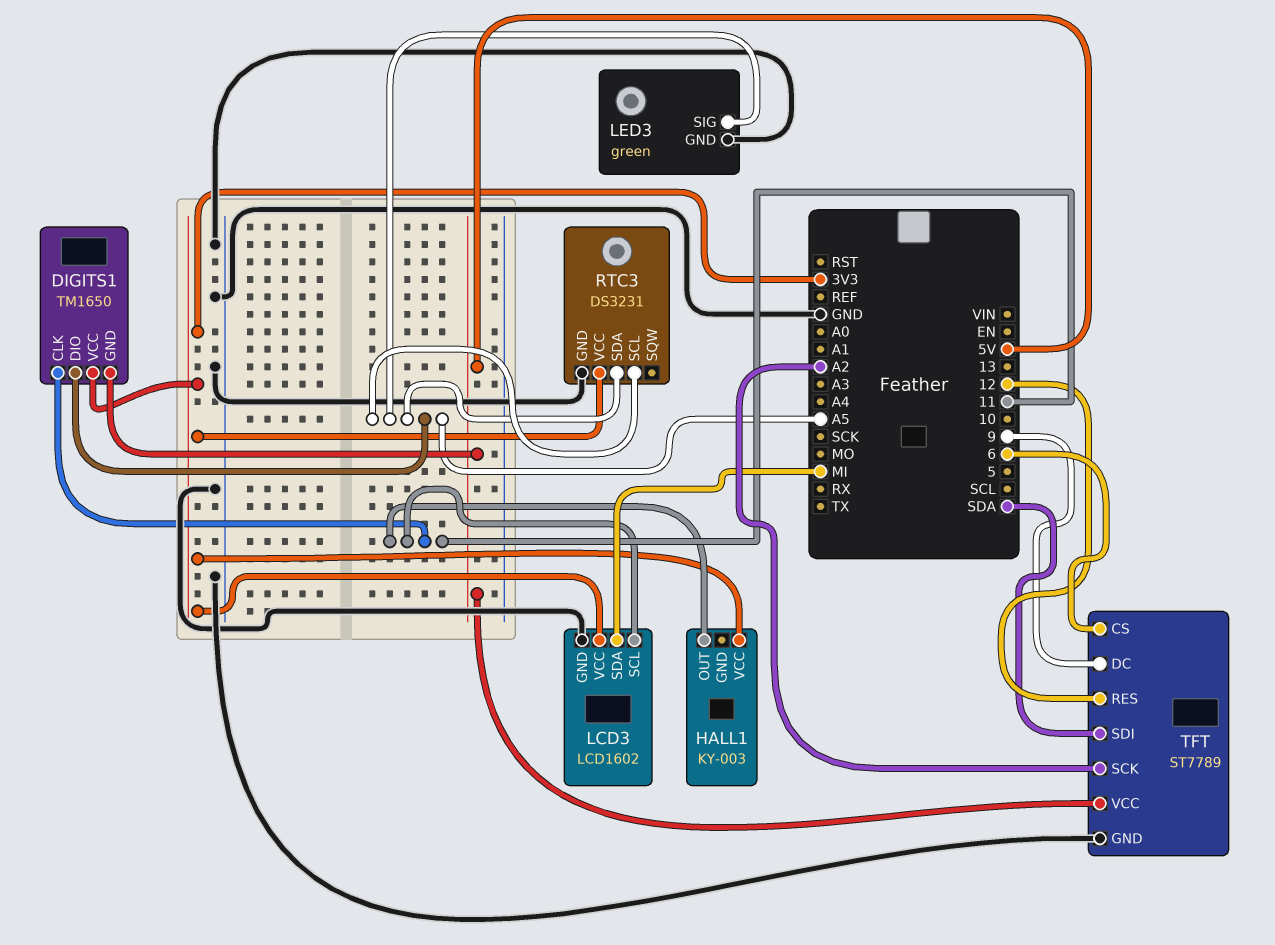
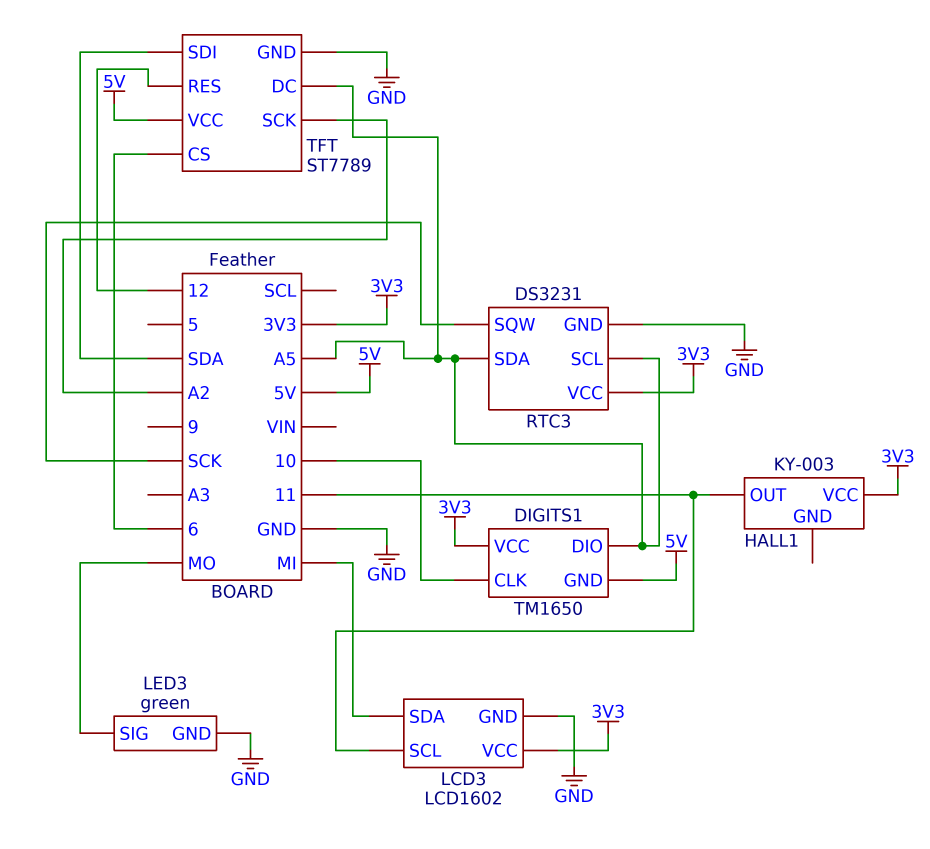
DIGITS1 pin CLK: 11 -> 10
LED3 pin SIG: A5 -> MO
RTC3 pin SQW: none -> SCK
TFT pin DC: 9 -> A5

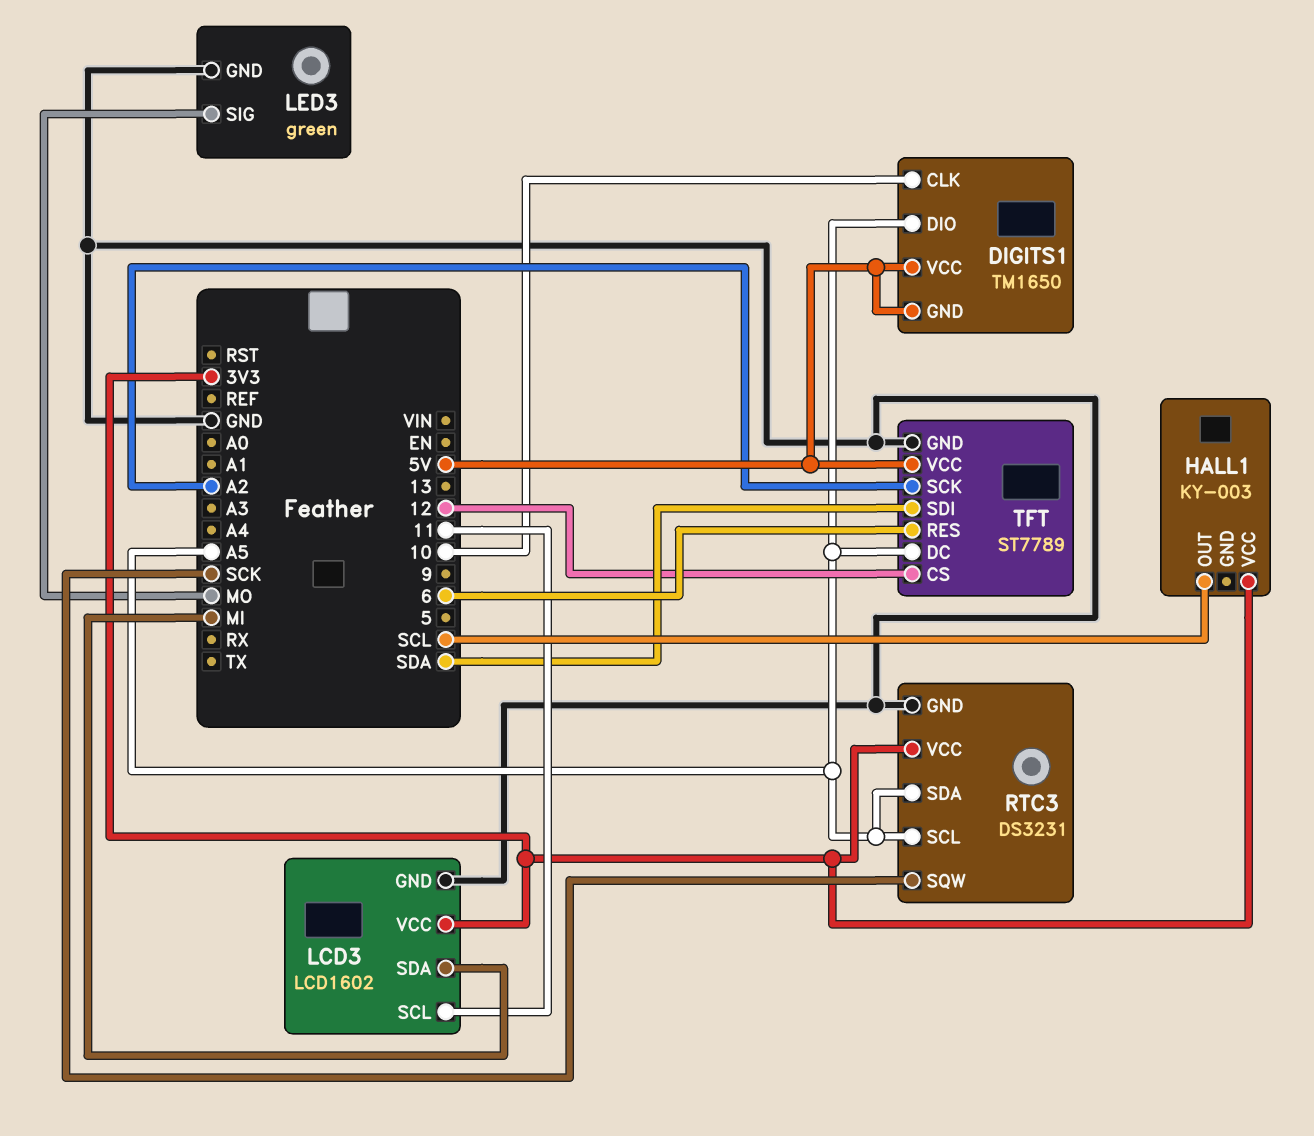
DIGITS1 pin VCC: 3V3 -> 5V
HALL1 pin OUT: 11 -> SCL
TFT pin CS: 6 -> 12
TFT pin RES: 12 -> 6

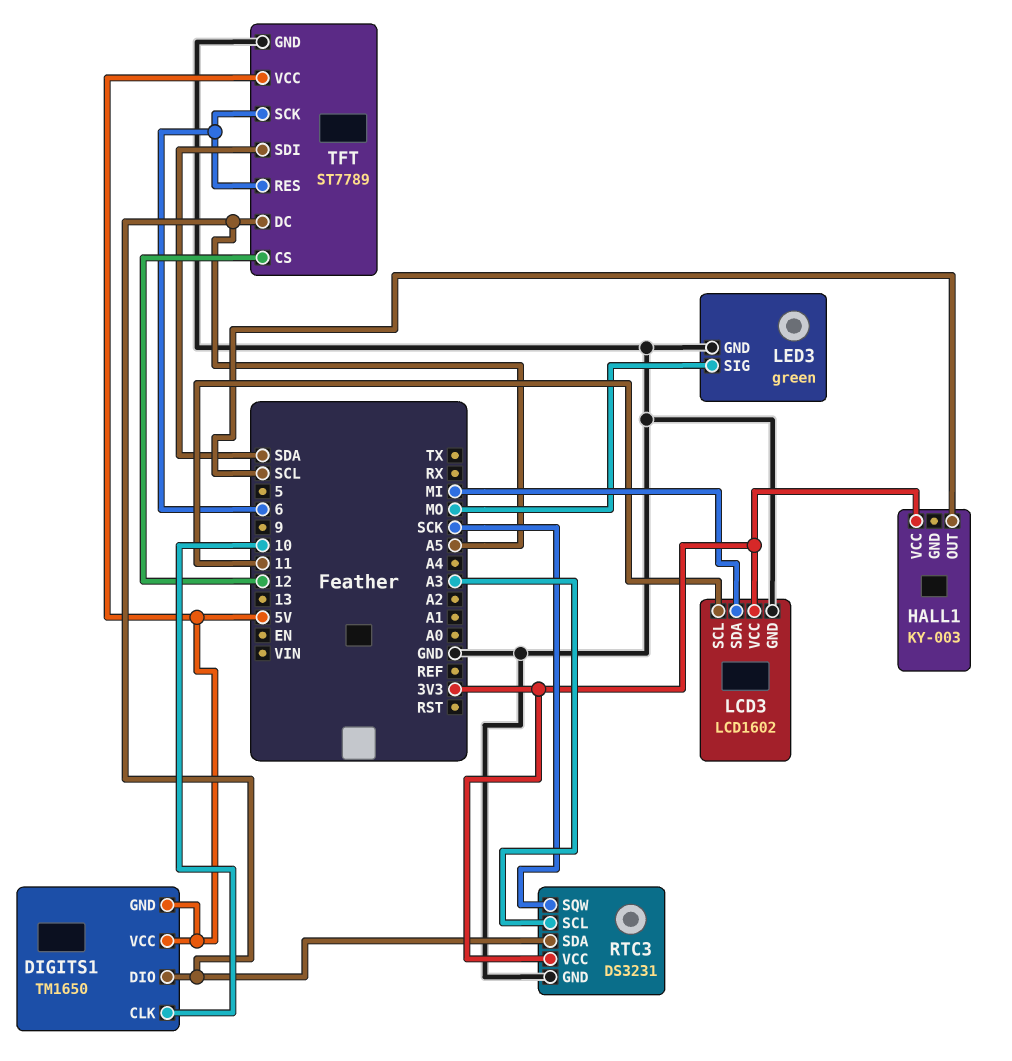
RTC3 pin SCL: A5 -> A3
TFT pin SCK: A2 -> 6

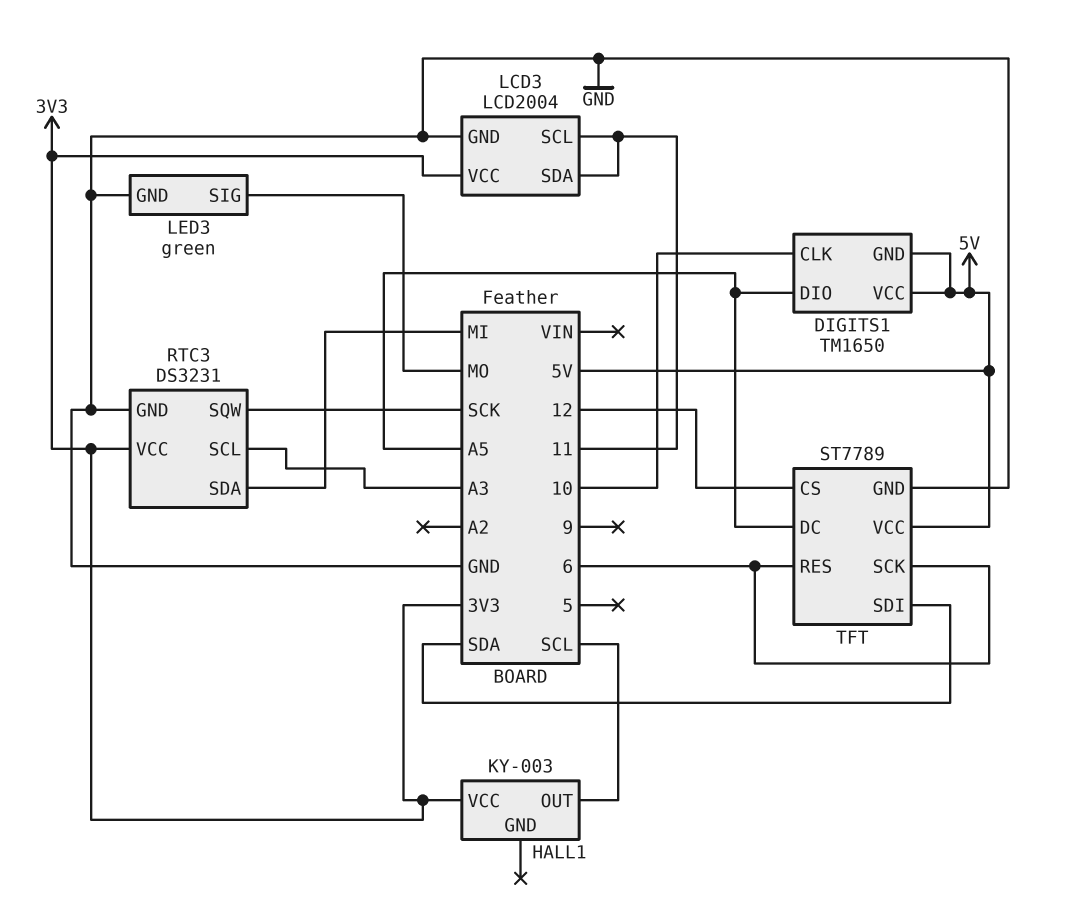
LCD3: LCD1602 -> LCD2004
LCD3 pin SDA: MI -> 11
RTC3 pin SDA: A5 -> MI

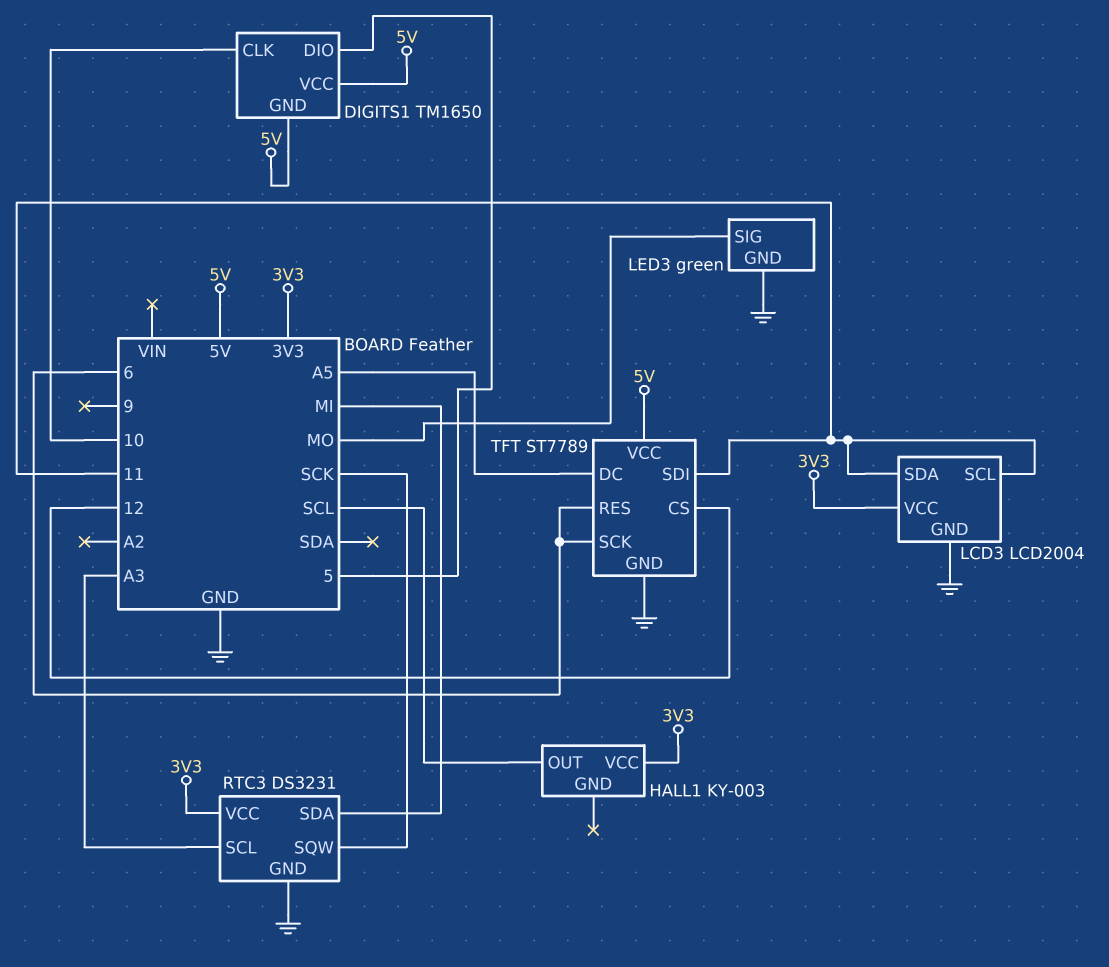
DIGITS1 pin DIO: A5 -> 5
TFT pin SDI: SDA -> 11

